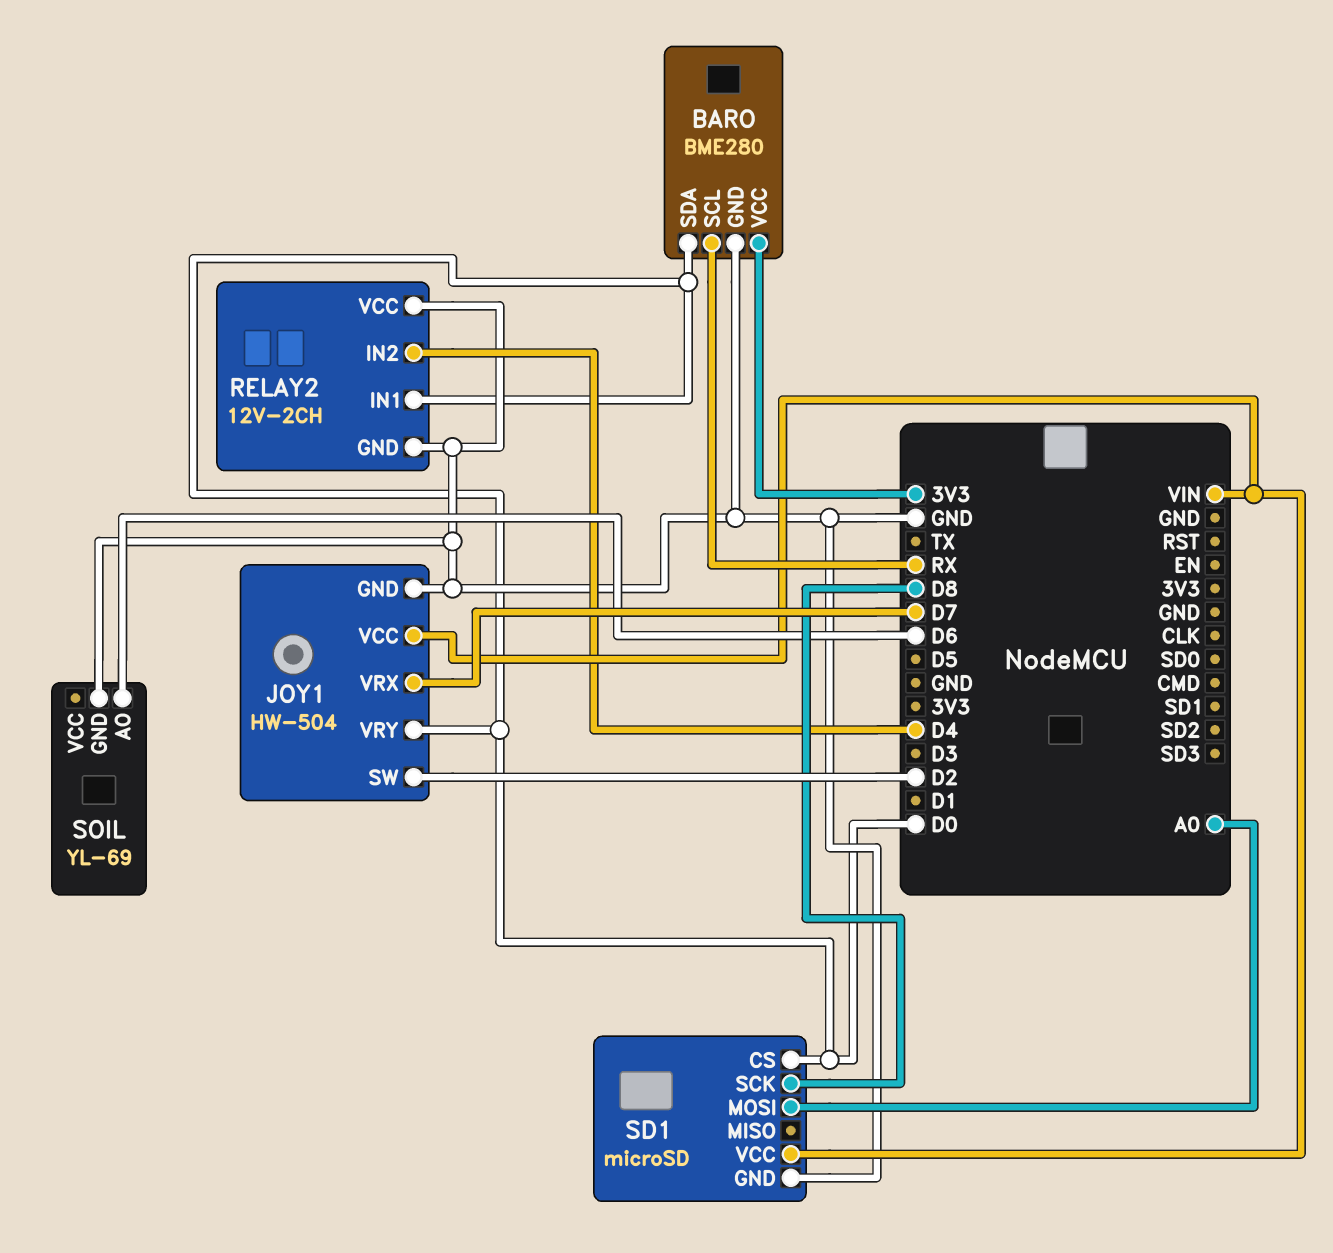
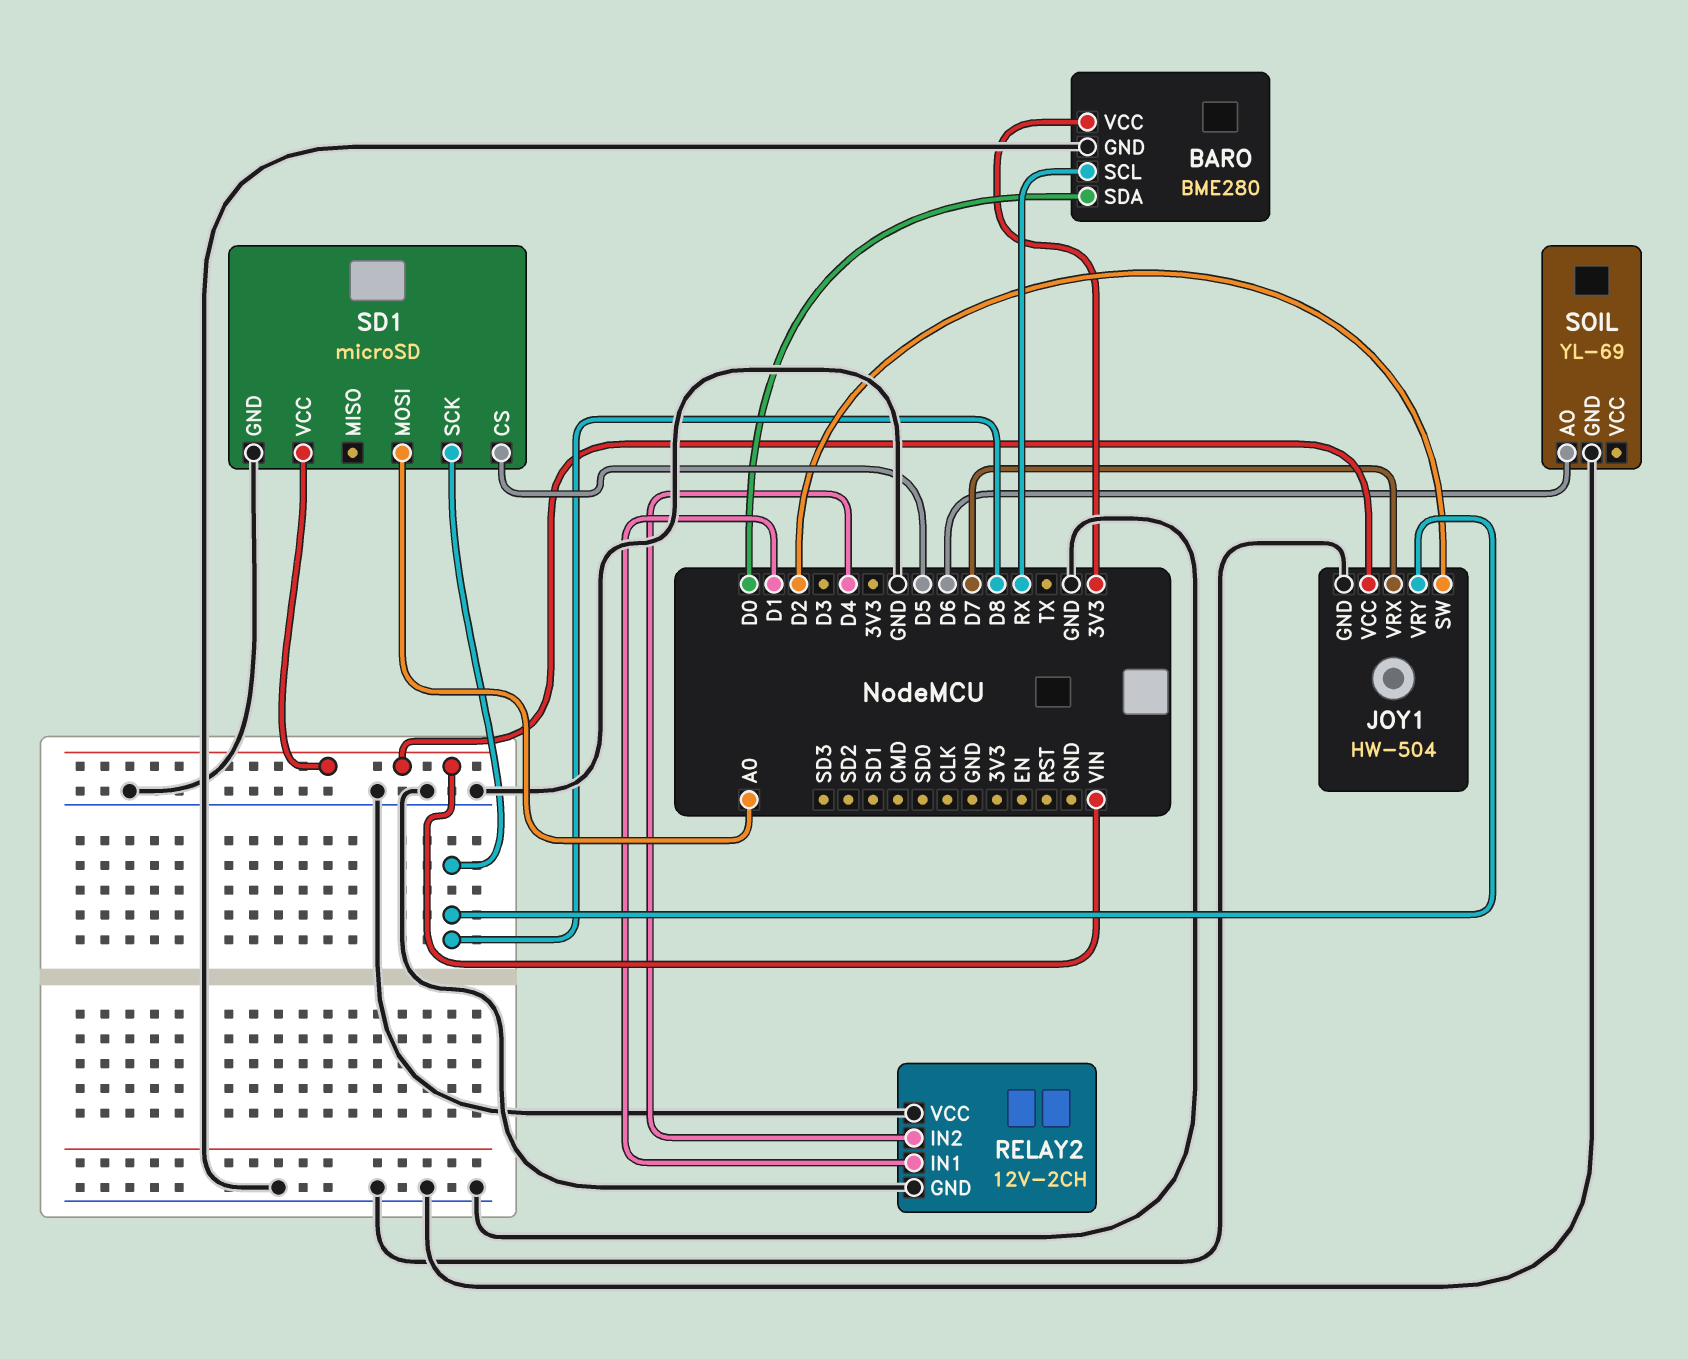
JOY1 pin VRY: D0 -> D8
RELAY2 pin IN1: D0 -> D1
SD1 pin CS: D0 -> D5

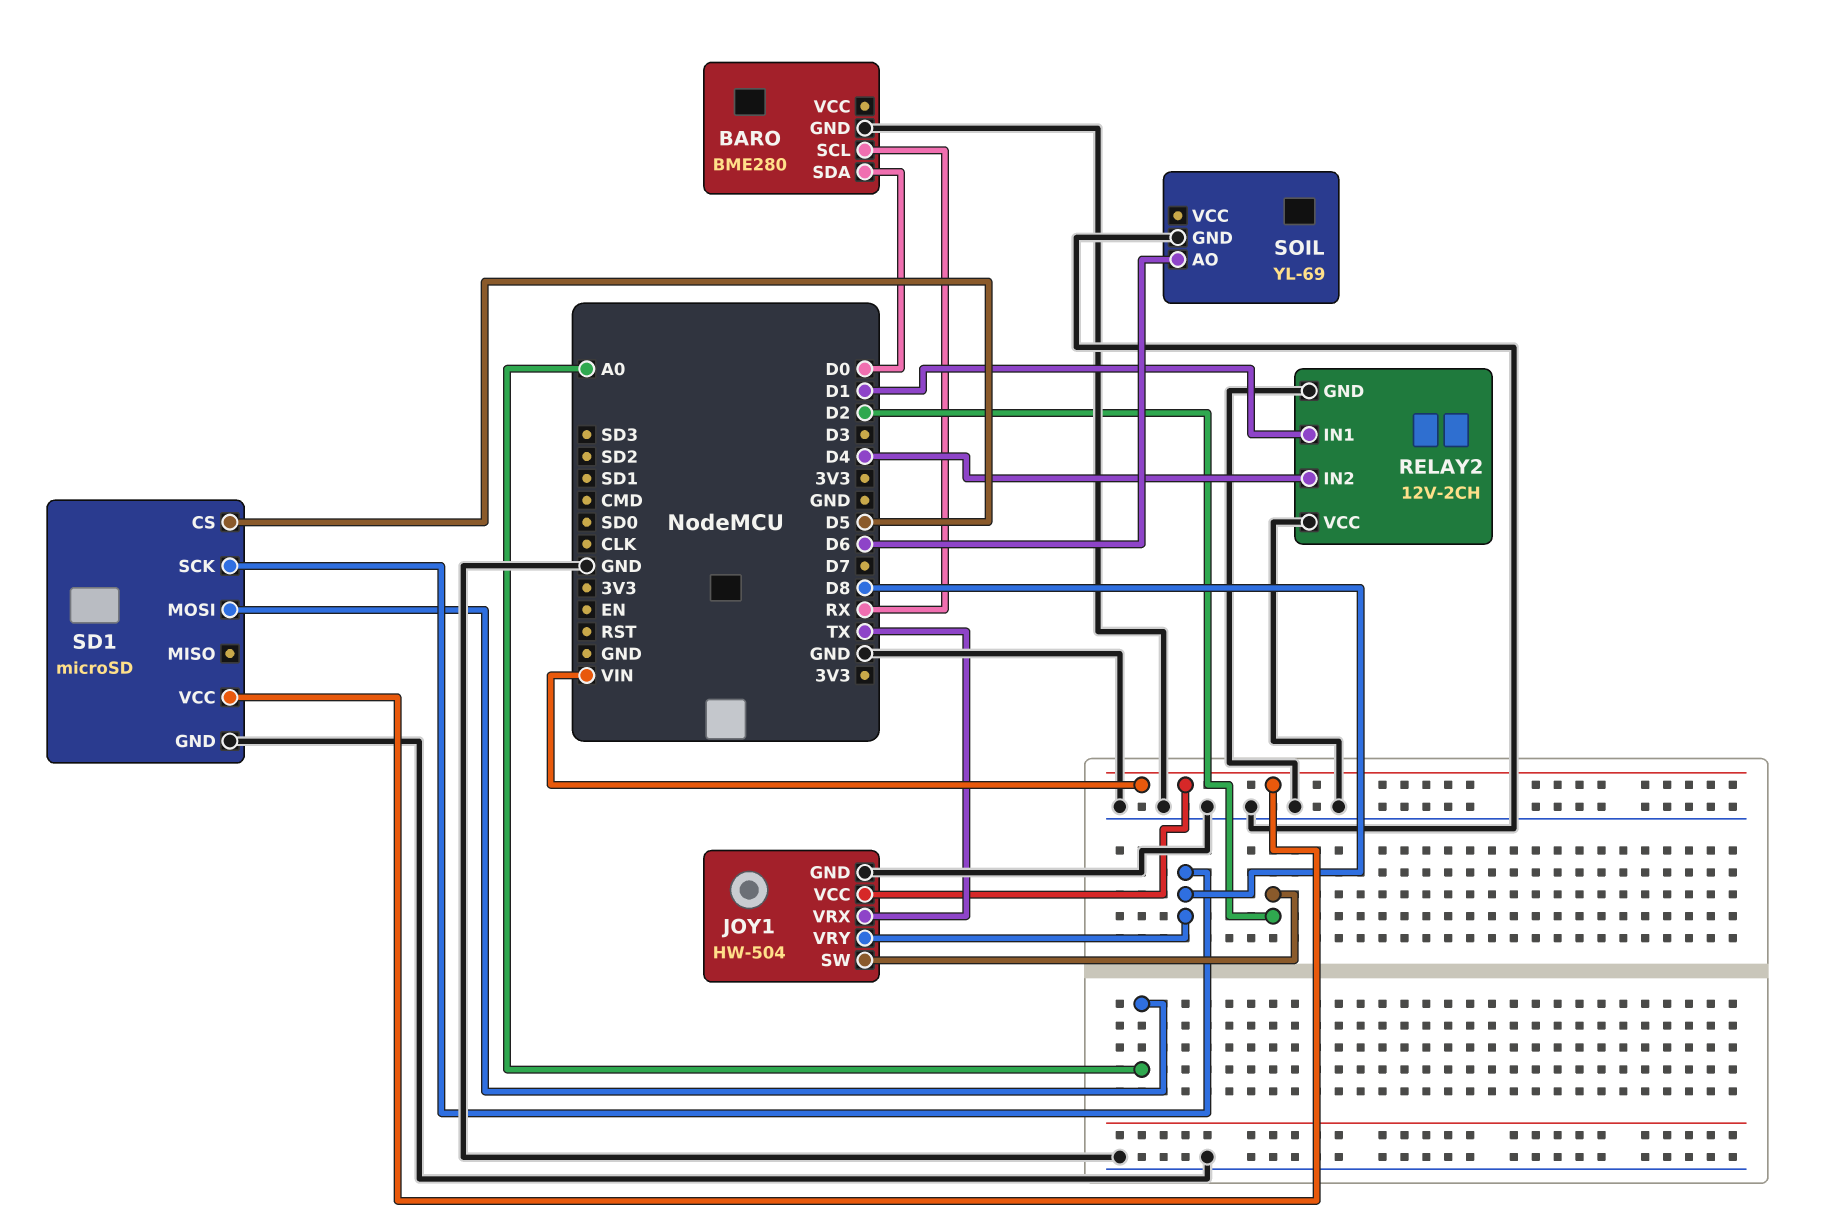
BARO pin VCC: 3V3 -> none
JOY1 pin VRX: D7 -> TX

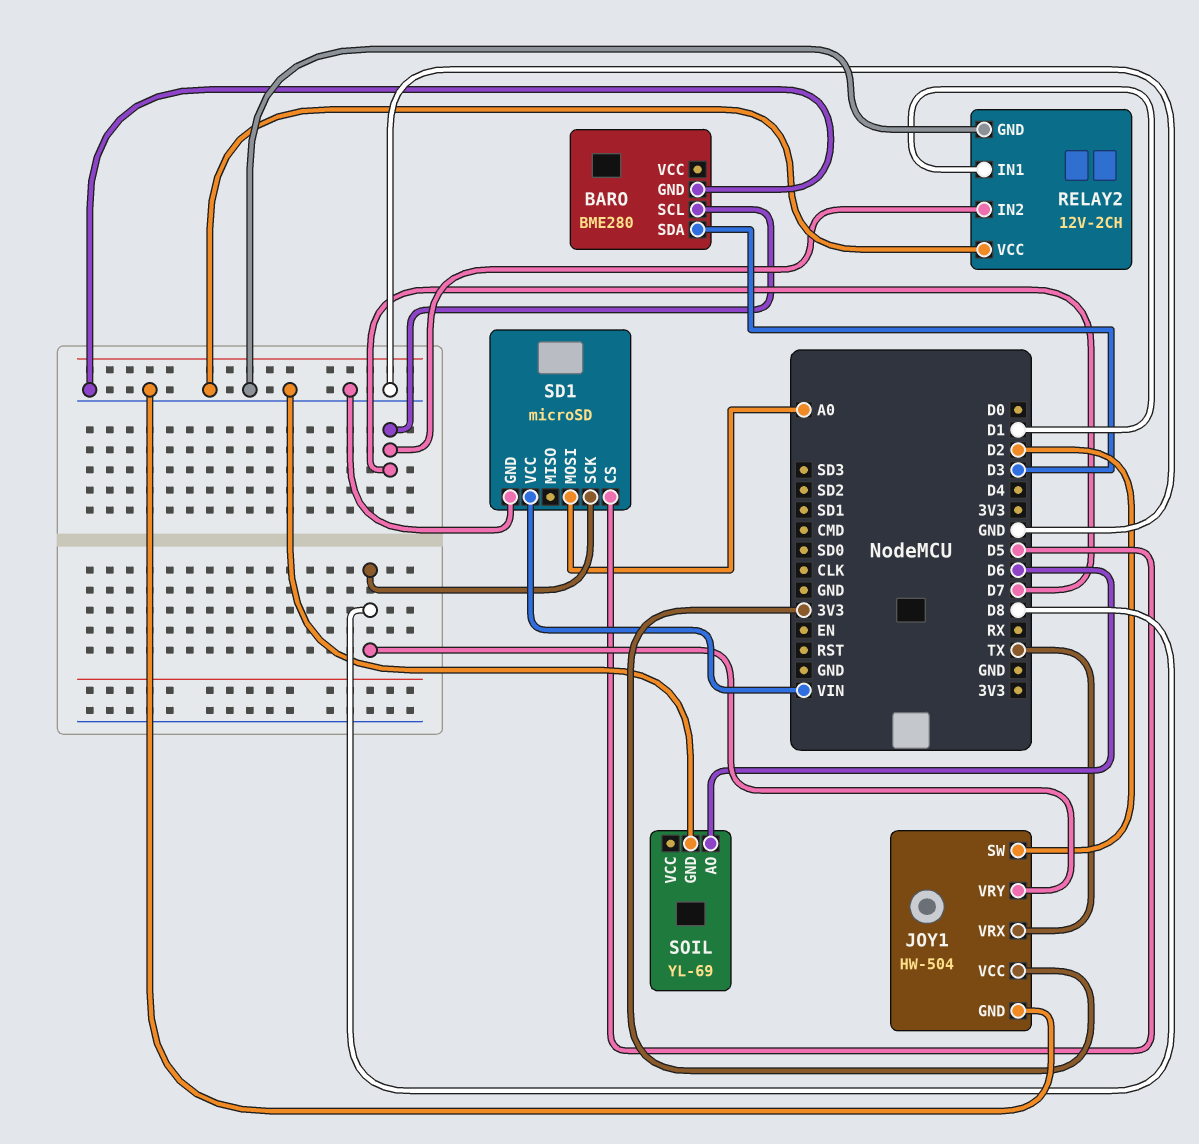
BARO pin SCL: RX -> D7
BARO pin SDA: D0 -> D3
JOY1 pin VCC: VIN -> 3V3
RELAY2 pin IN2: D4 -> D7

